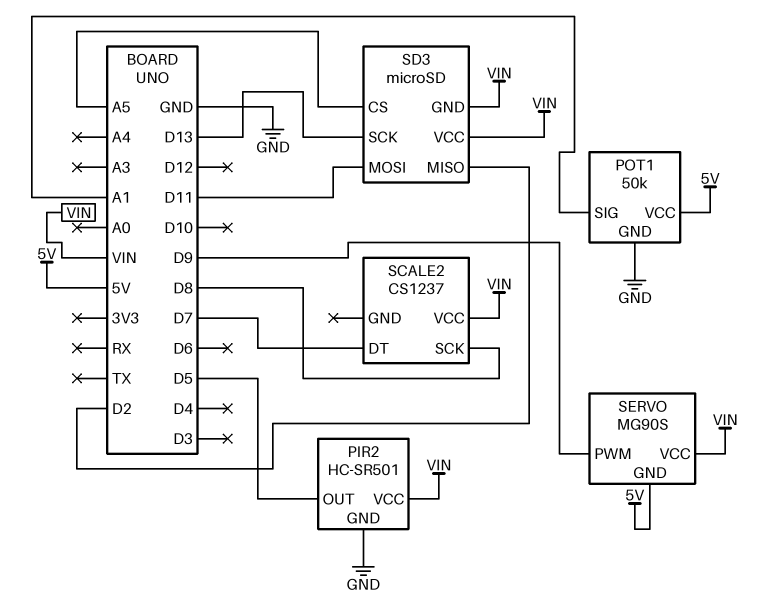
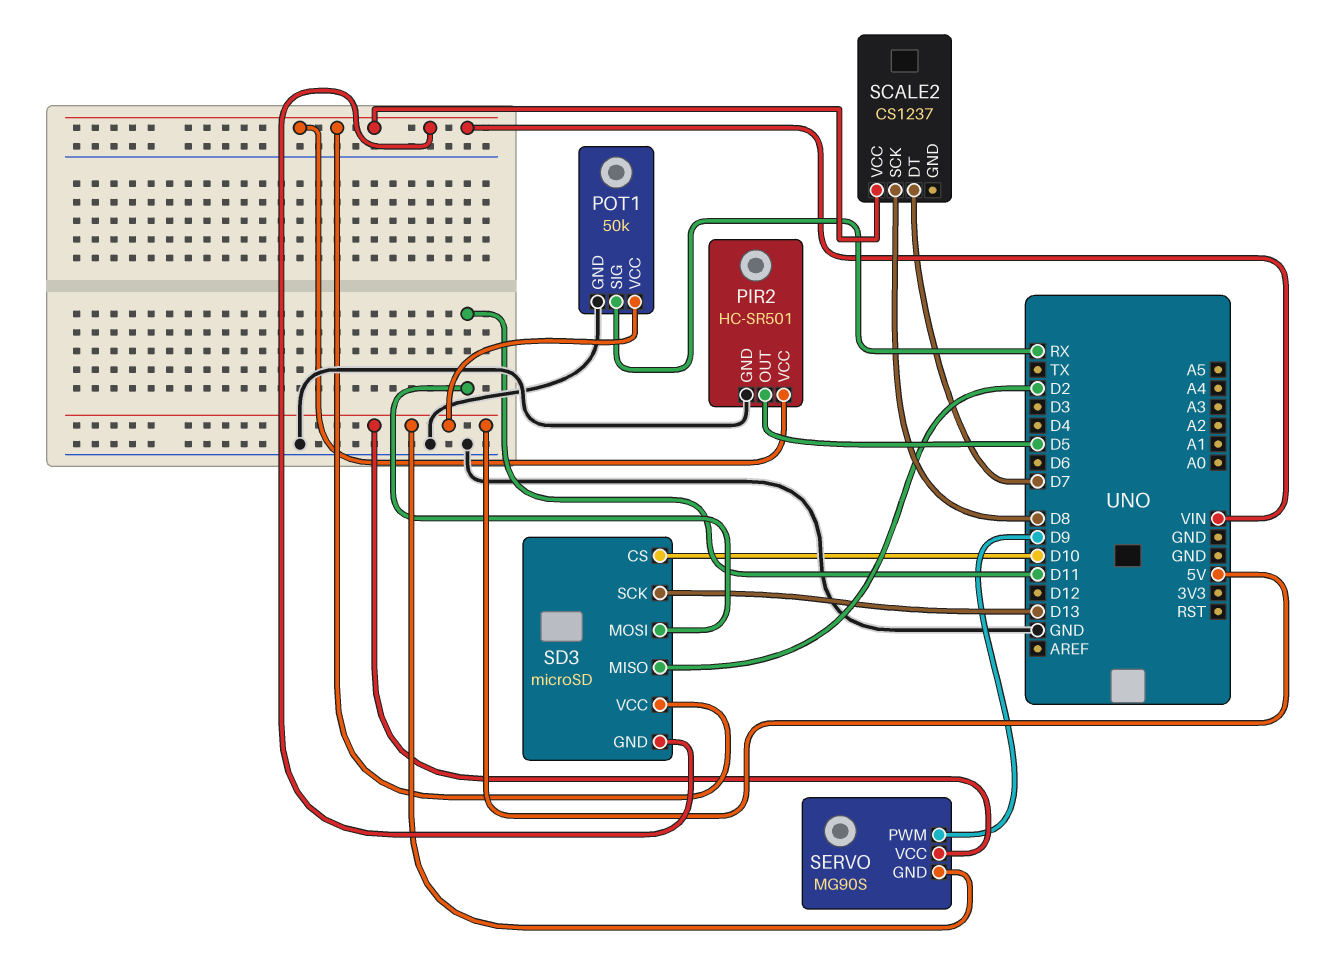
POT1 pin SIG: A1 -> RX
SD3 pin CS: A5 -> D10
SERVO pin VCC: VIN -> 5V

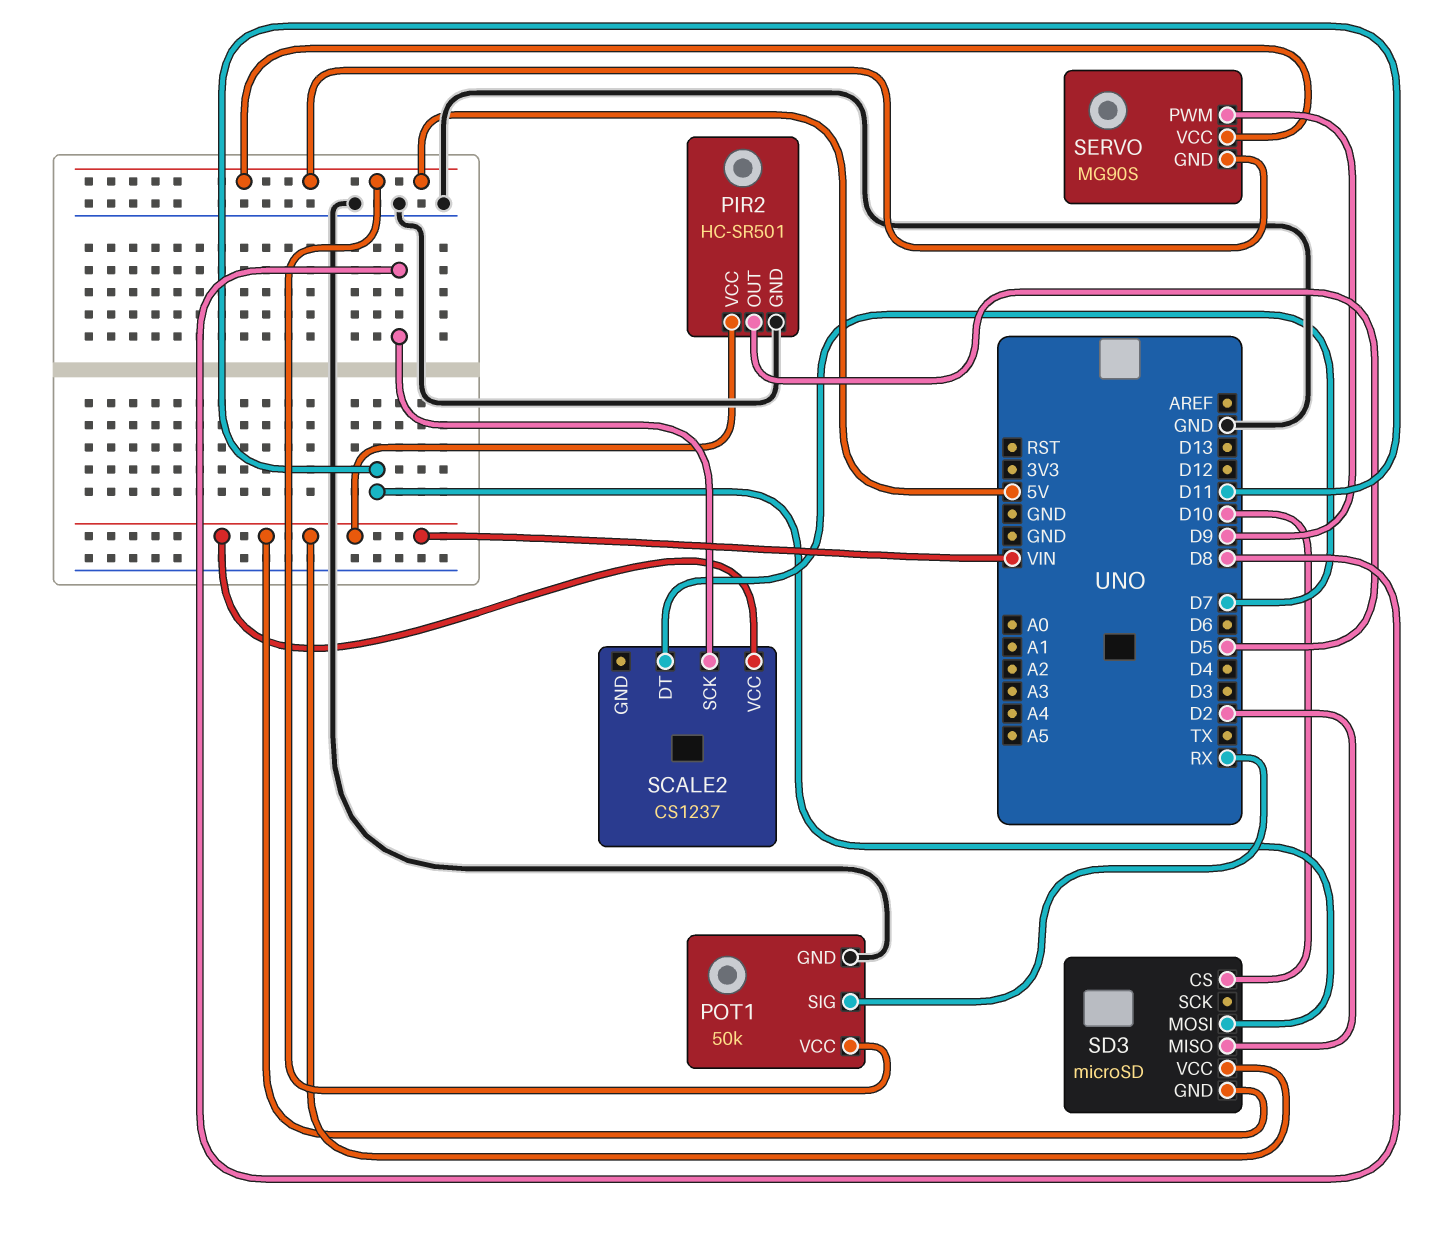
SD3 pin SCK: D13 -> none

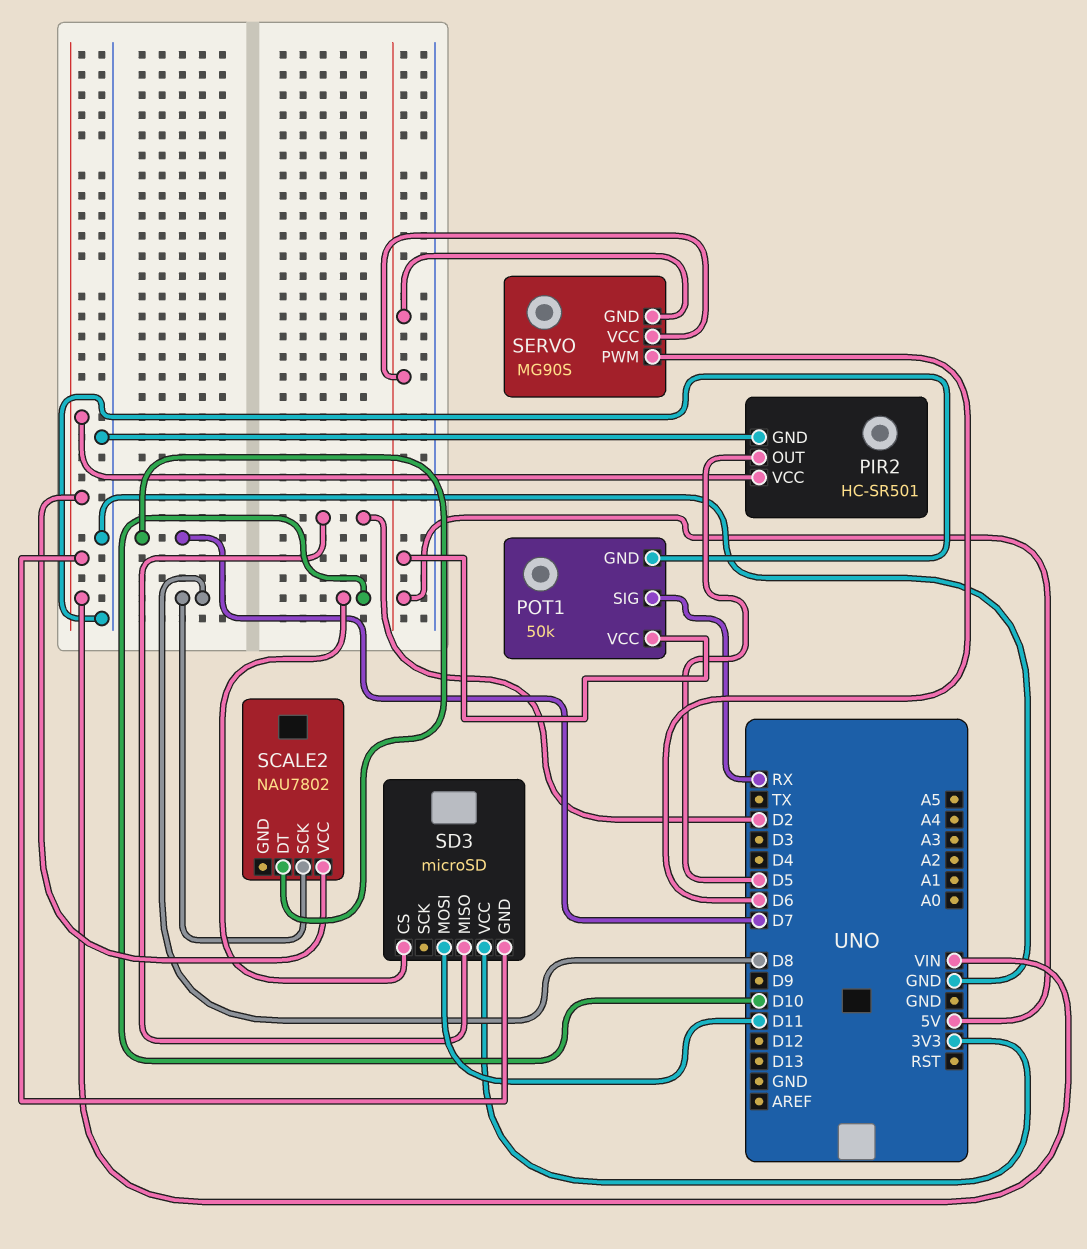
SCALE2: CS1237 -> NAU7802
SD3 pin VCC: VIN -> 3V3
SERVO pin PWM: D9 -> D6

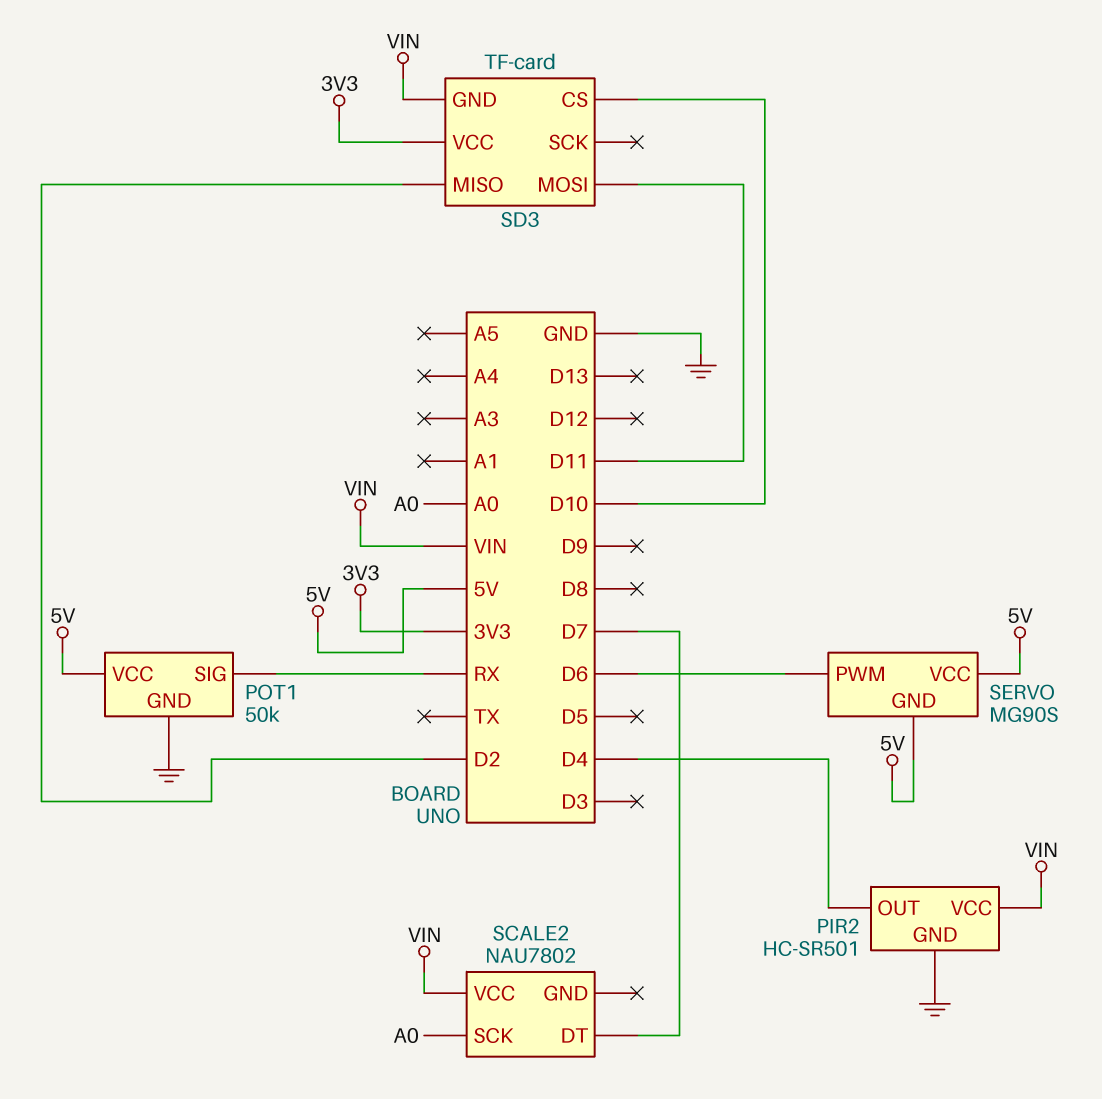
PIR2 pin OUT: D5 -> D4
SCALE2 pin SCK: D8 -> A0
SD3: microSD -> TF-card

